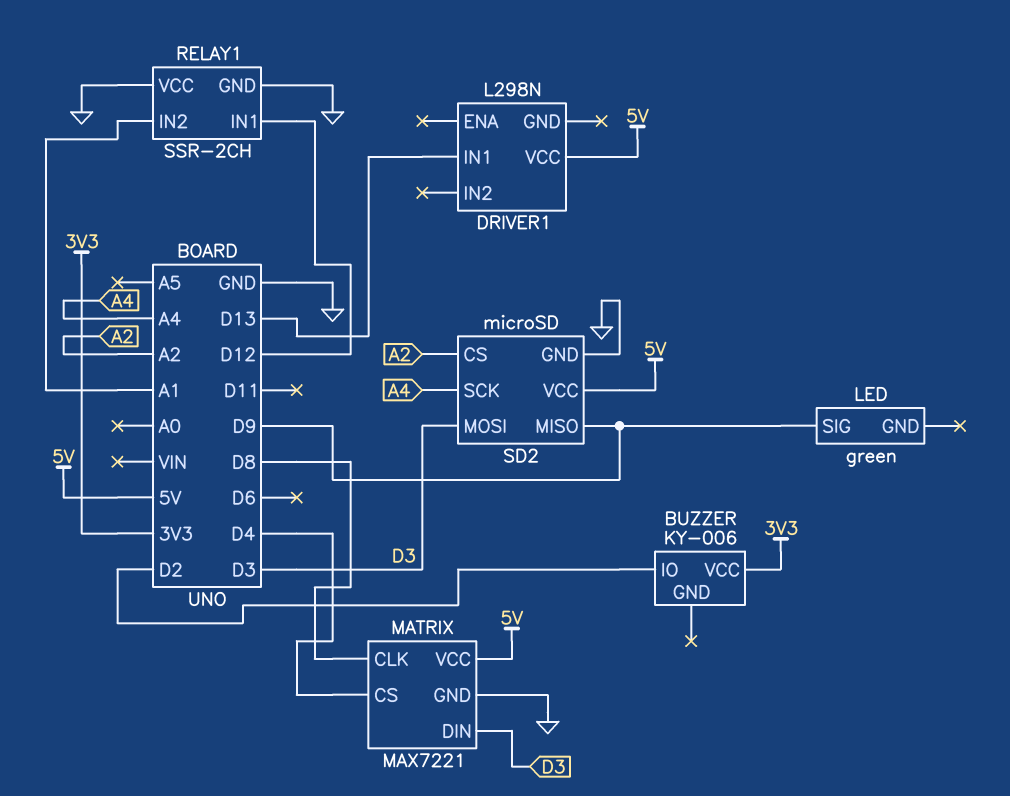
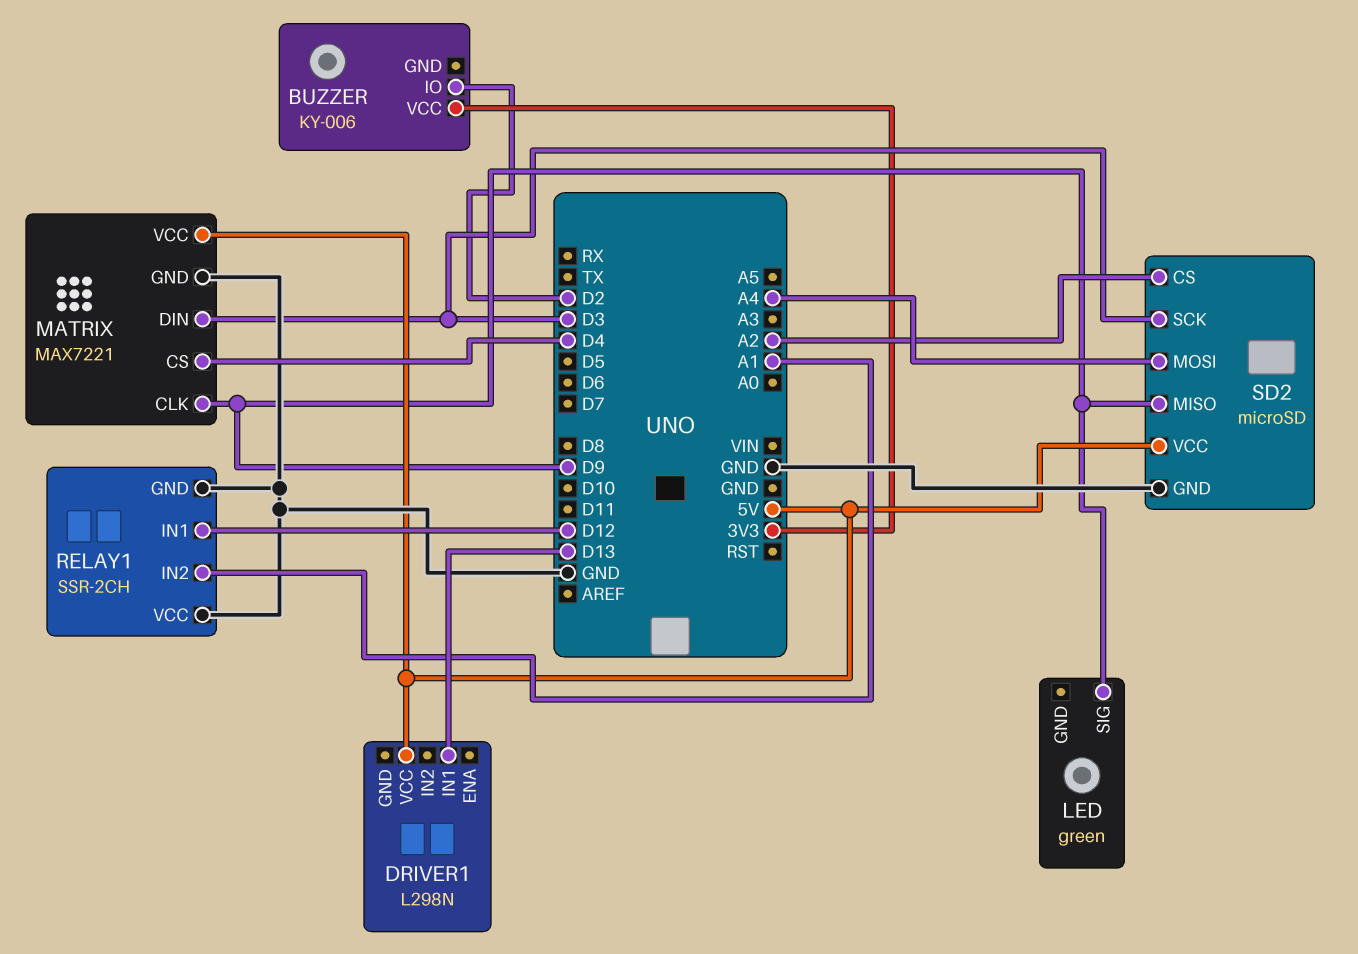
MATRIX pin CLK: D8 -> D9
SD2 pin MOSI: D3 -> A4
SD2 pin SCK: A4 -> D3

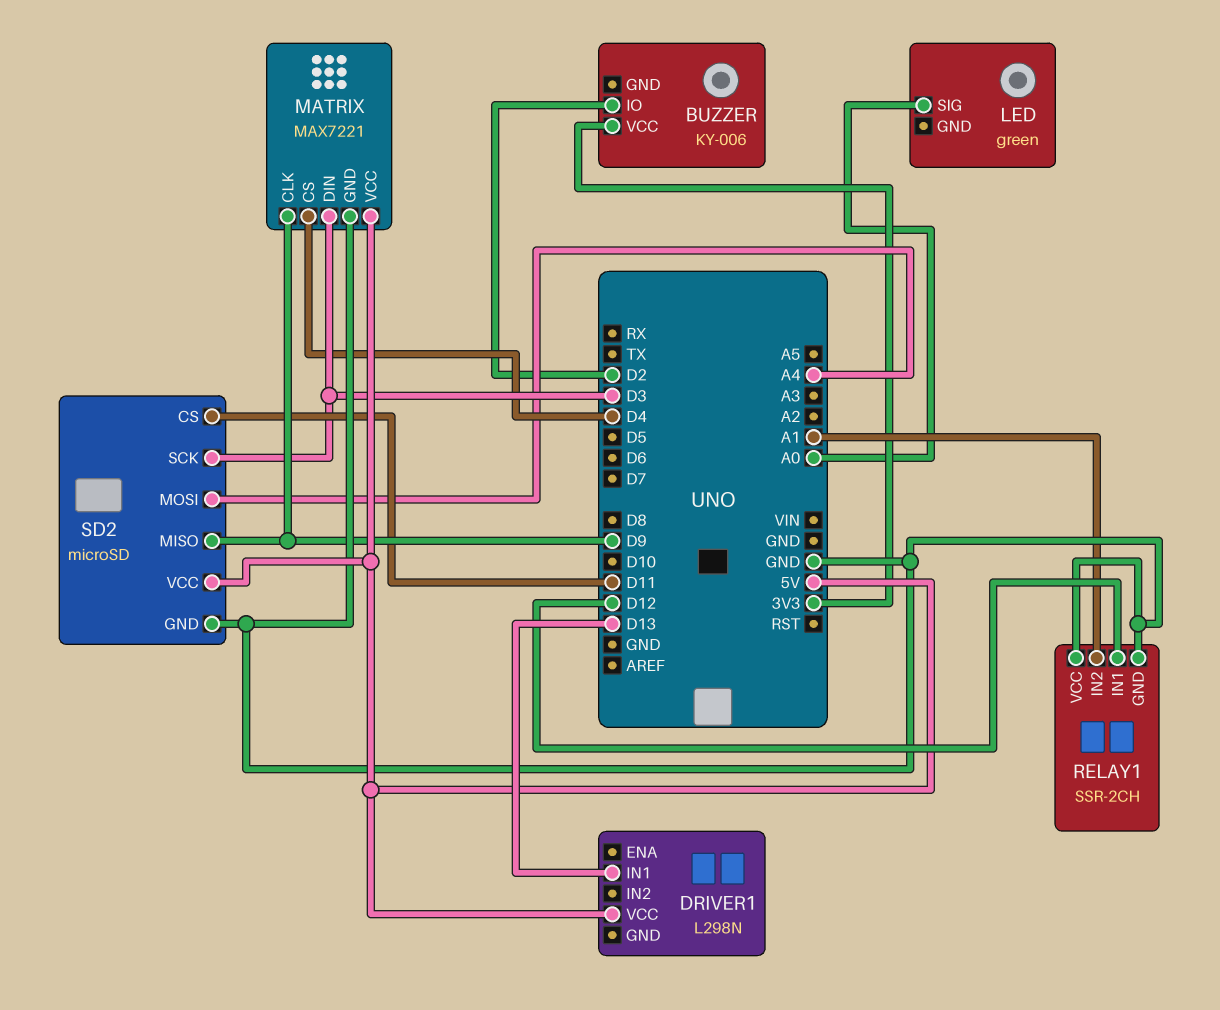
LED pin SIG: D9 -> A0
SD2 pin CS: A2 -> D11

